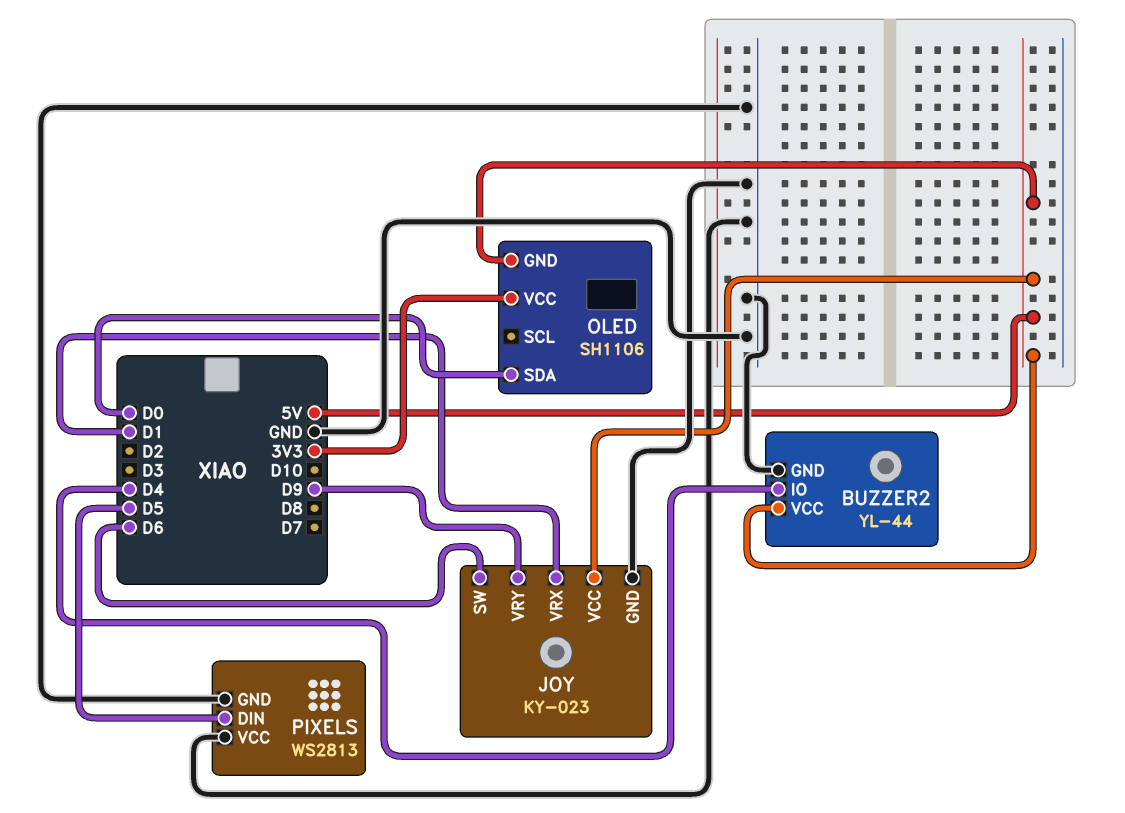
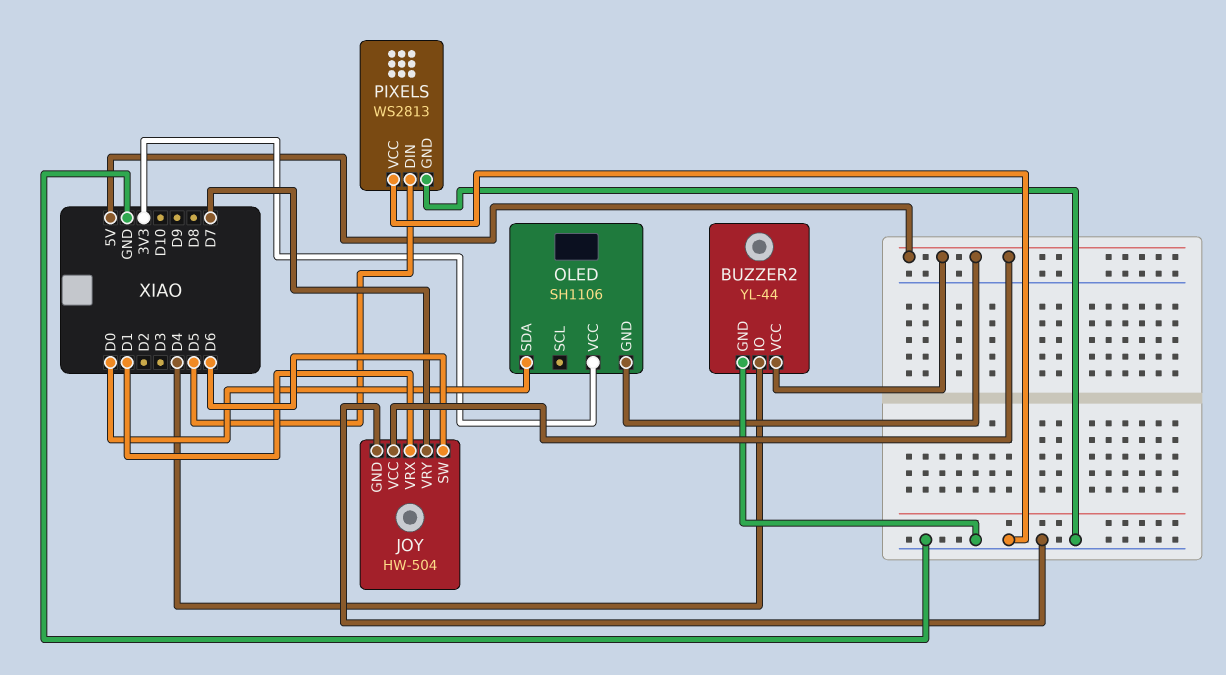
JOY: KY-023 -> HW-504
JOY pin VRY: D9 -> D7

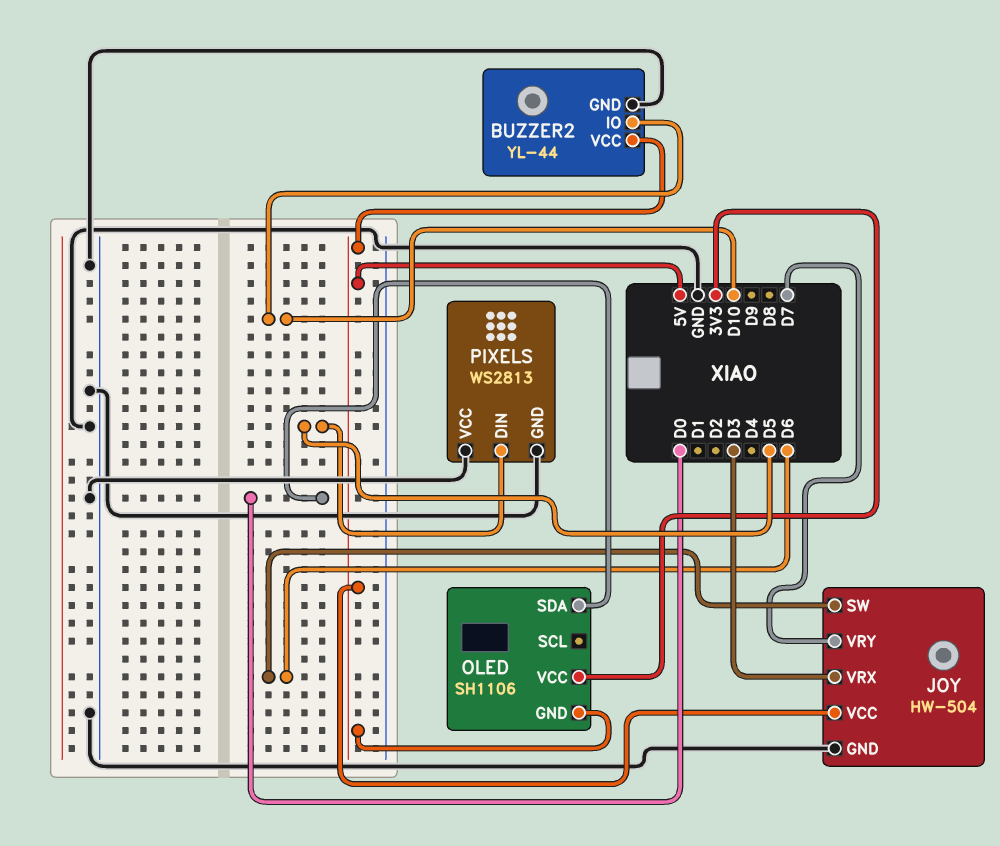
BUZZER2 pin IO: D4 -> D10
JOY pin VRX: D1 -> D3

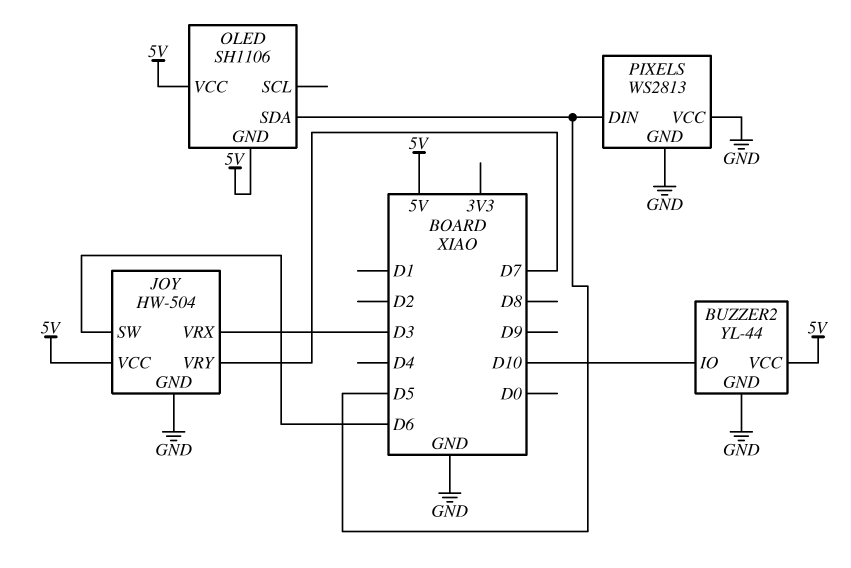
OLED pin SDA: D0 -> D5
OLED pin VCC: 3V3 -> 5V

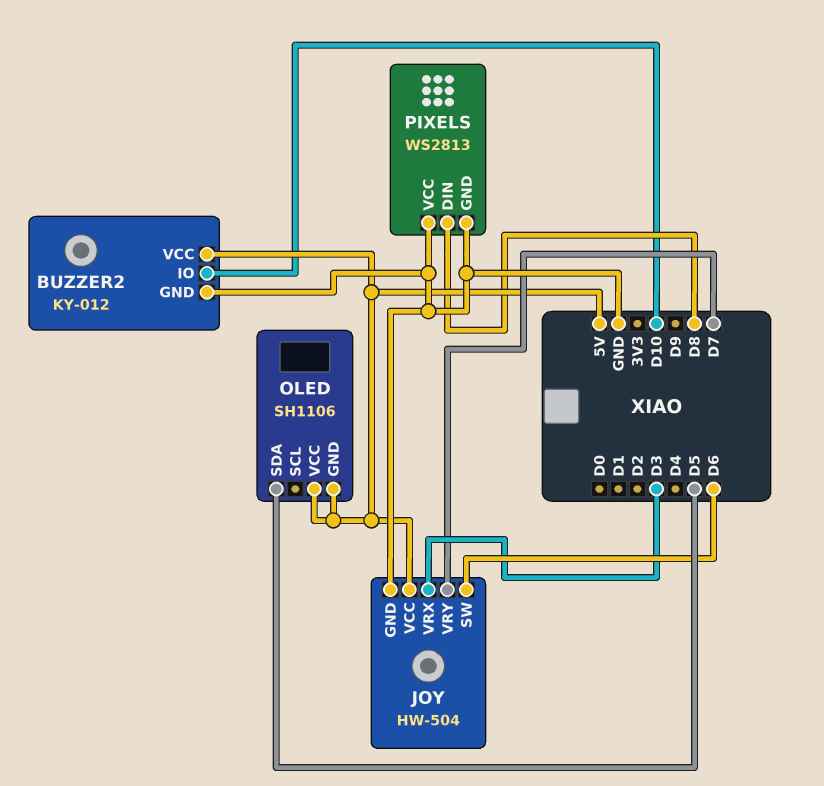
BUZZER2: YL-44 -> KY-012
PIXELS pin DIN: D5 -> D8

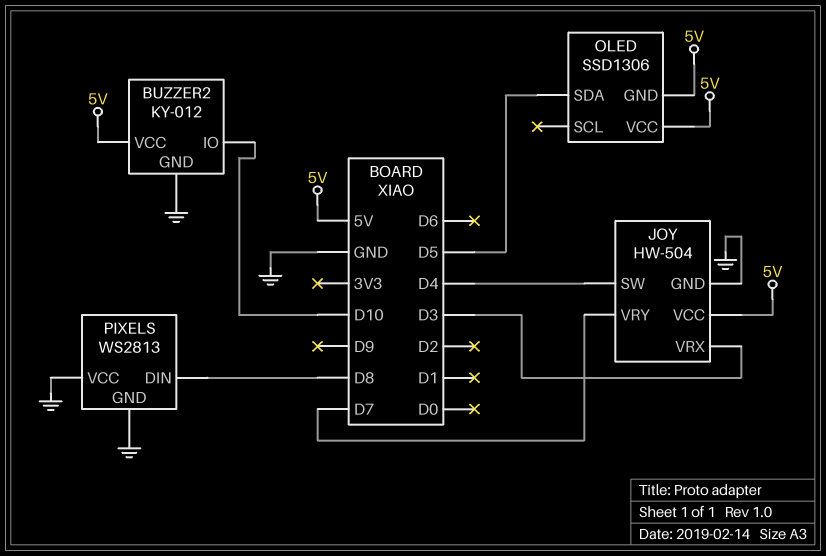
JOY pin SW: D6 -> D4
OLED: SH1106 -> SSD1306

